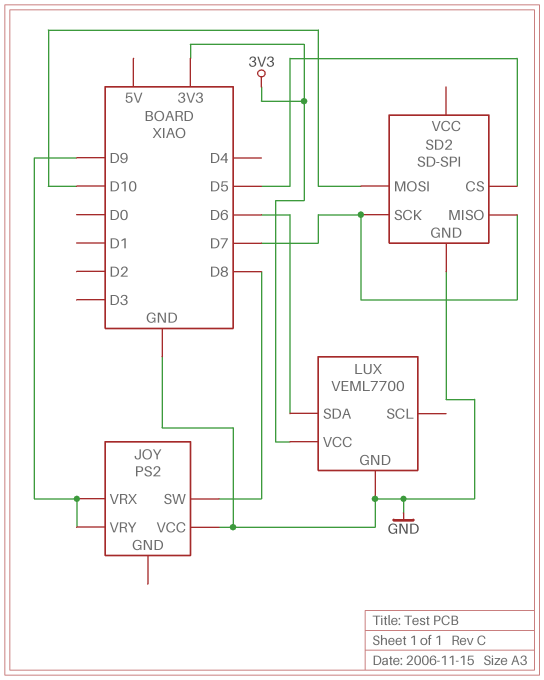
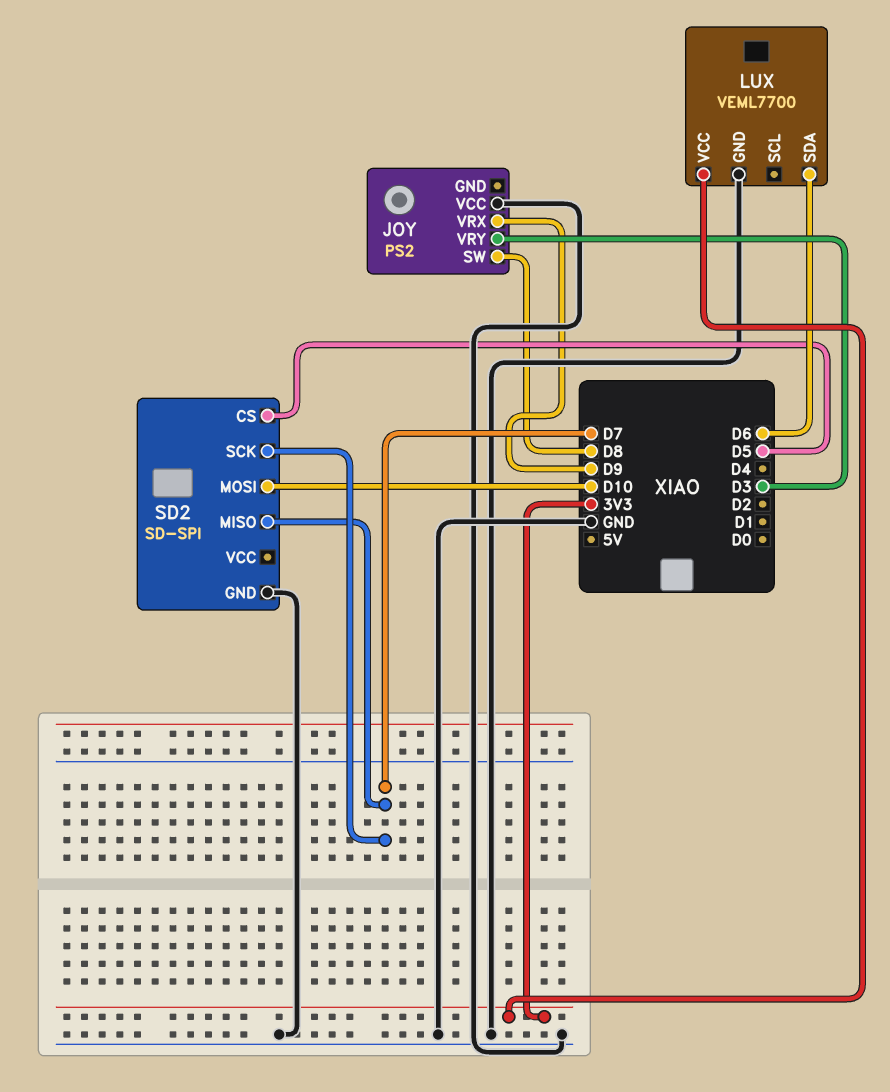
JOY pin VRY: D9 -> D3

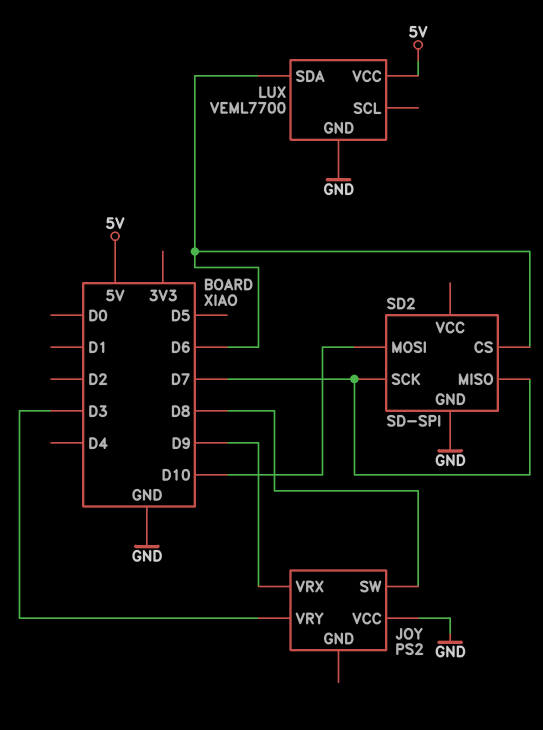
LUX pin VCC: 3V3 -> 5V
SD2 pin CS: D5 -> D6

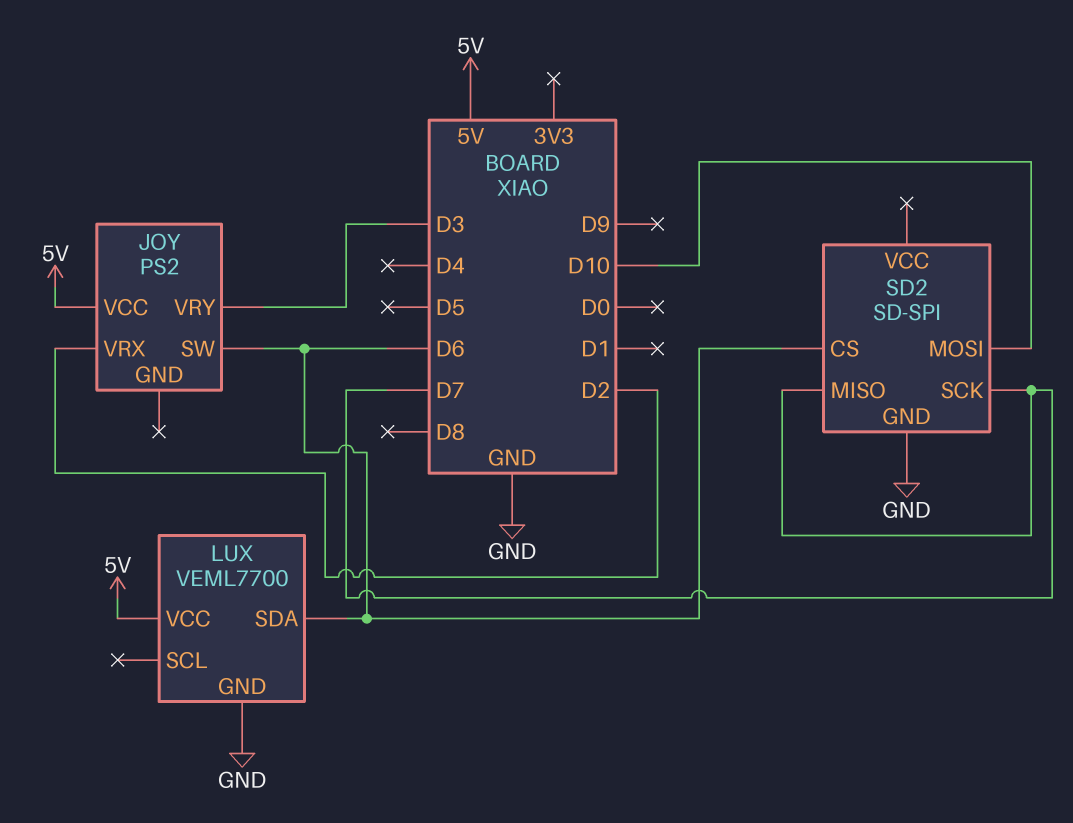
JOY pin SW: D8 -> D6
JOY pin VCC: GND -> 5V
JOY pin VRX: D9 -> D2

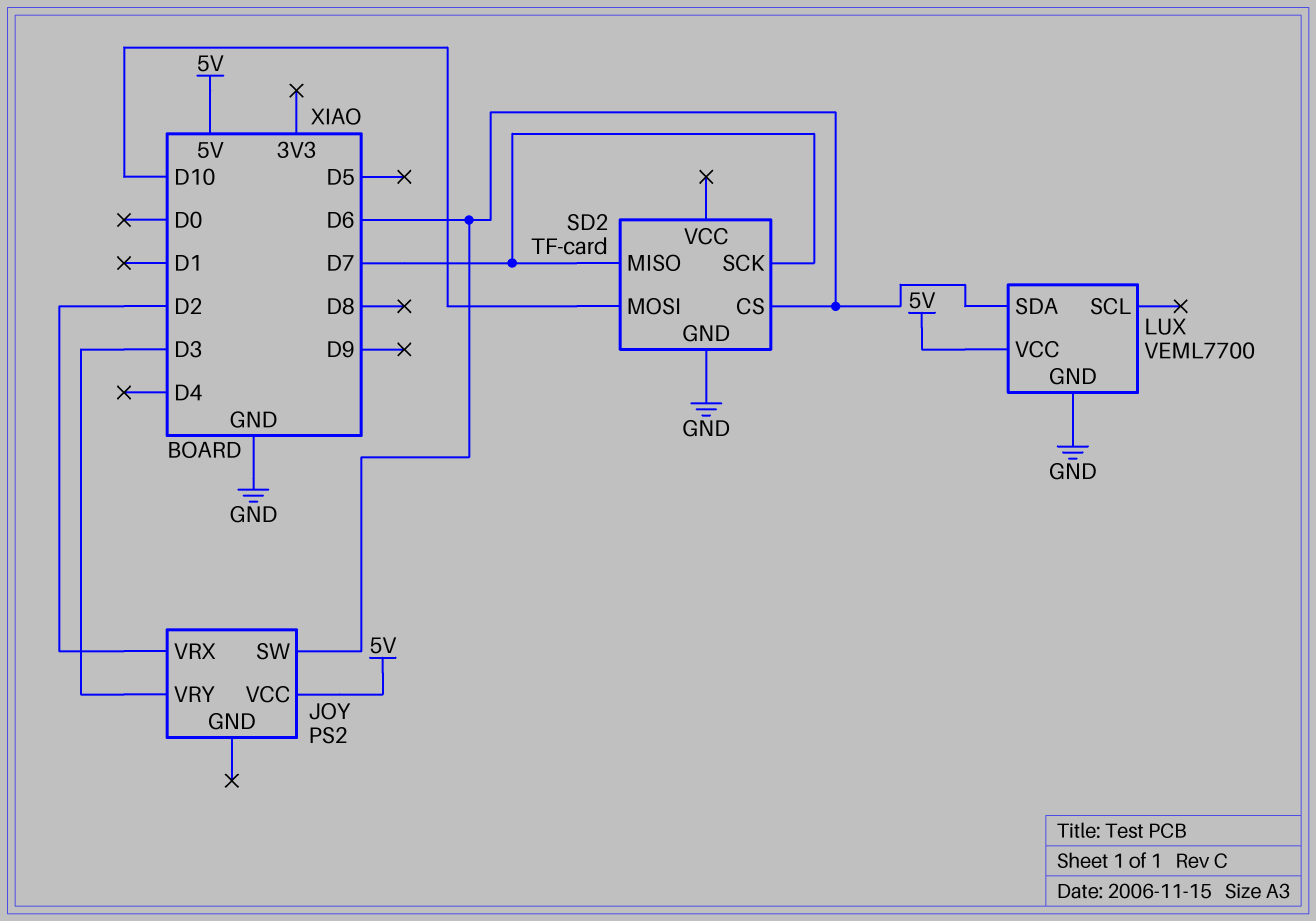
SD2: SD-SPI -> TF-card

